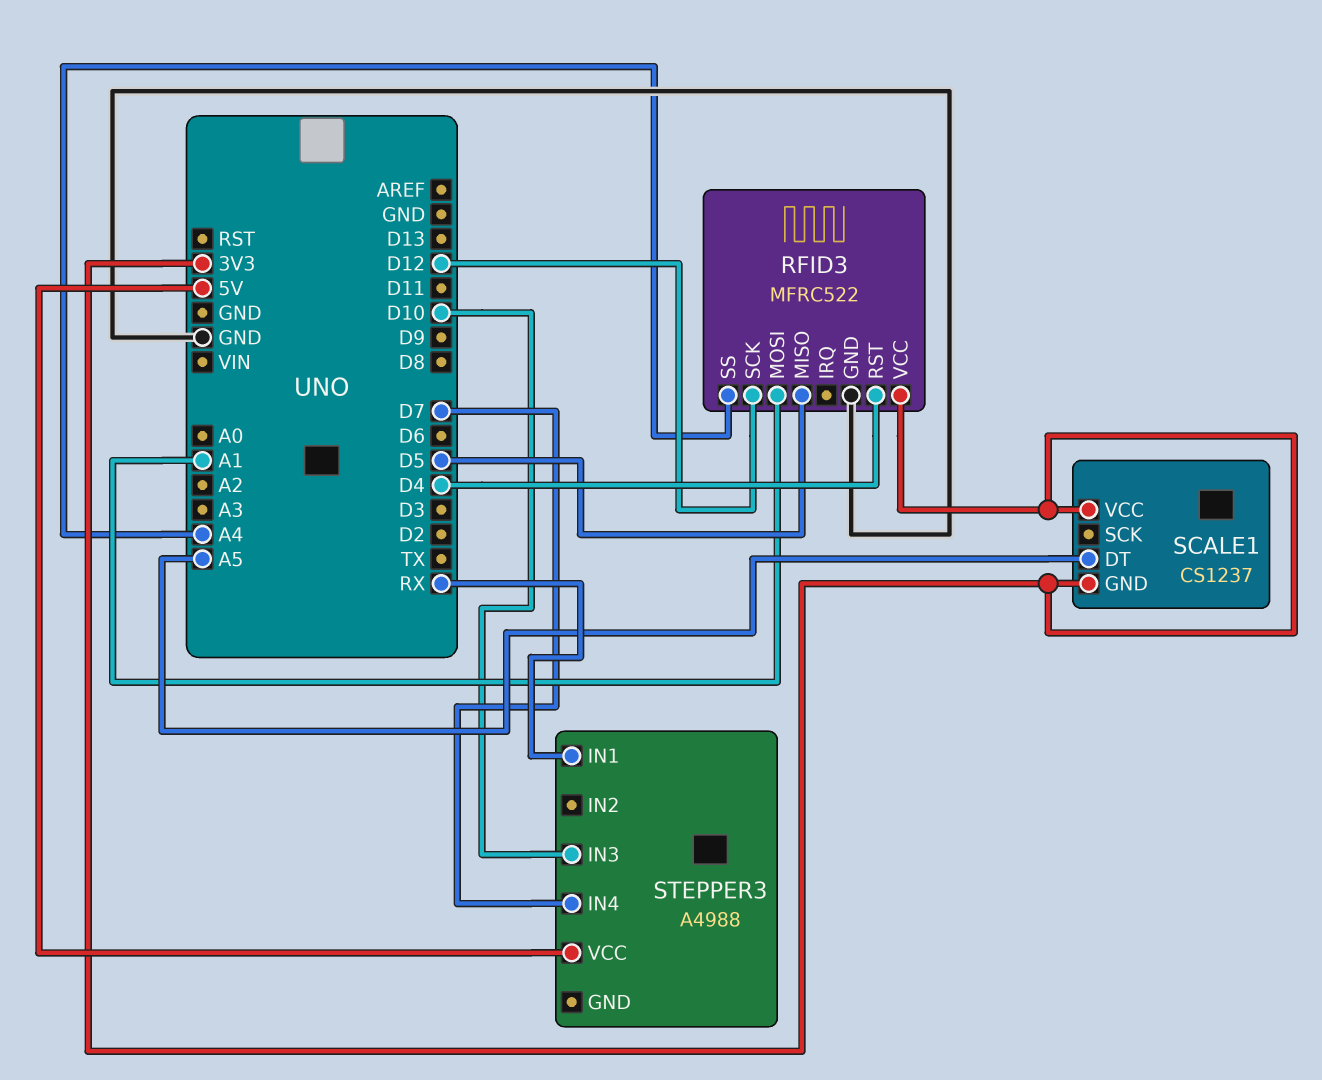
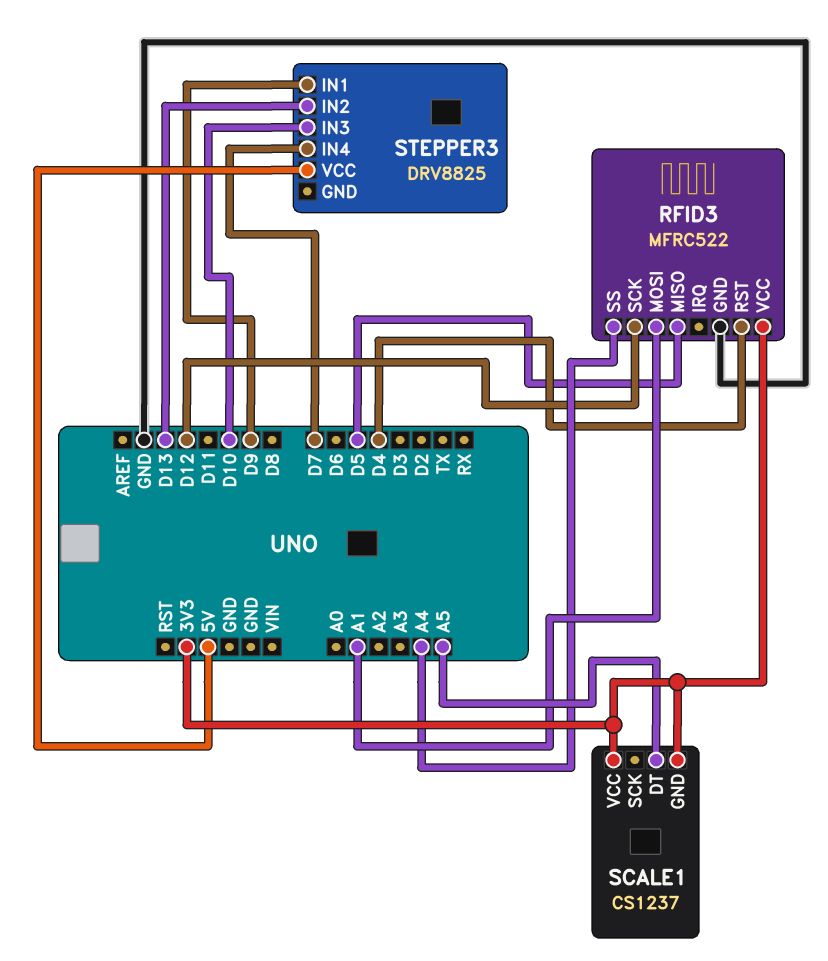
STEPPER3: A4988 -> DRV8825
STEPPER3 pin IN1: RX -> D9
STEPPER3 pin IN2: none -> D13

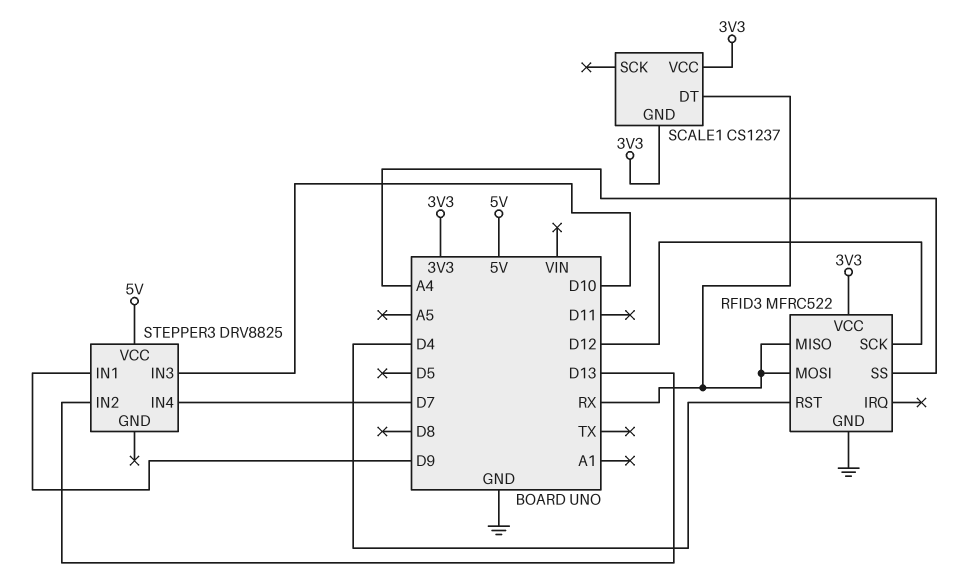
RFID3 pin MISO: D5 -> RX
RFID3 pin MOSI: A1 -> RX
SCALE1 pin DT: A5 -> RX

